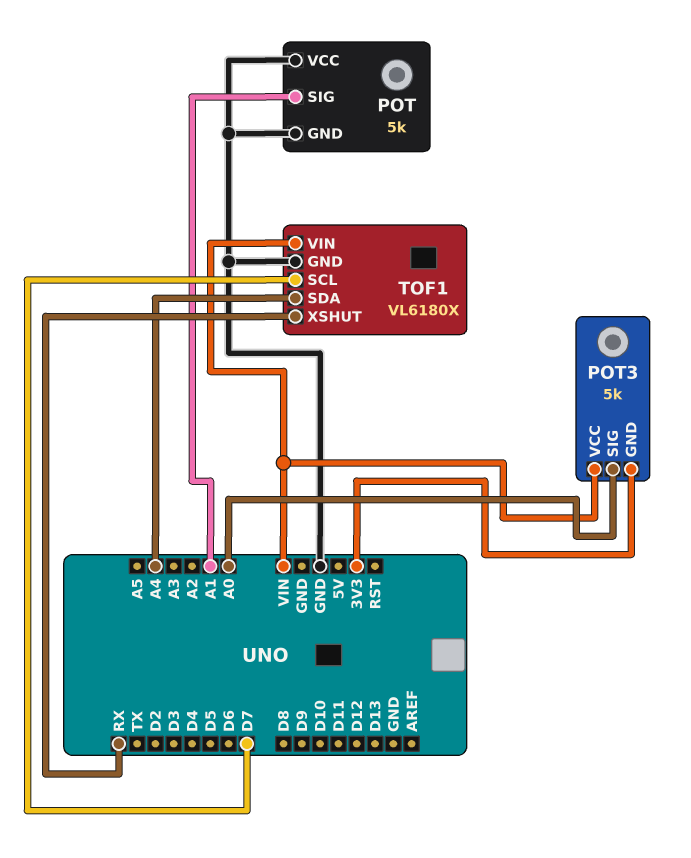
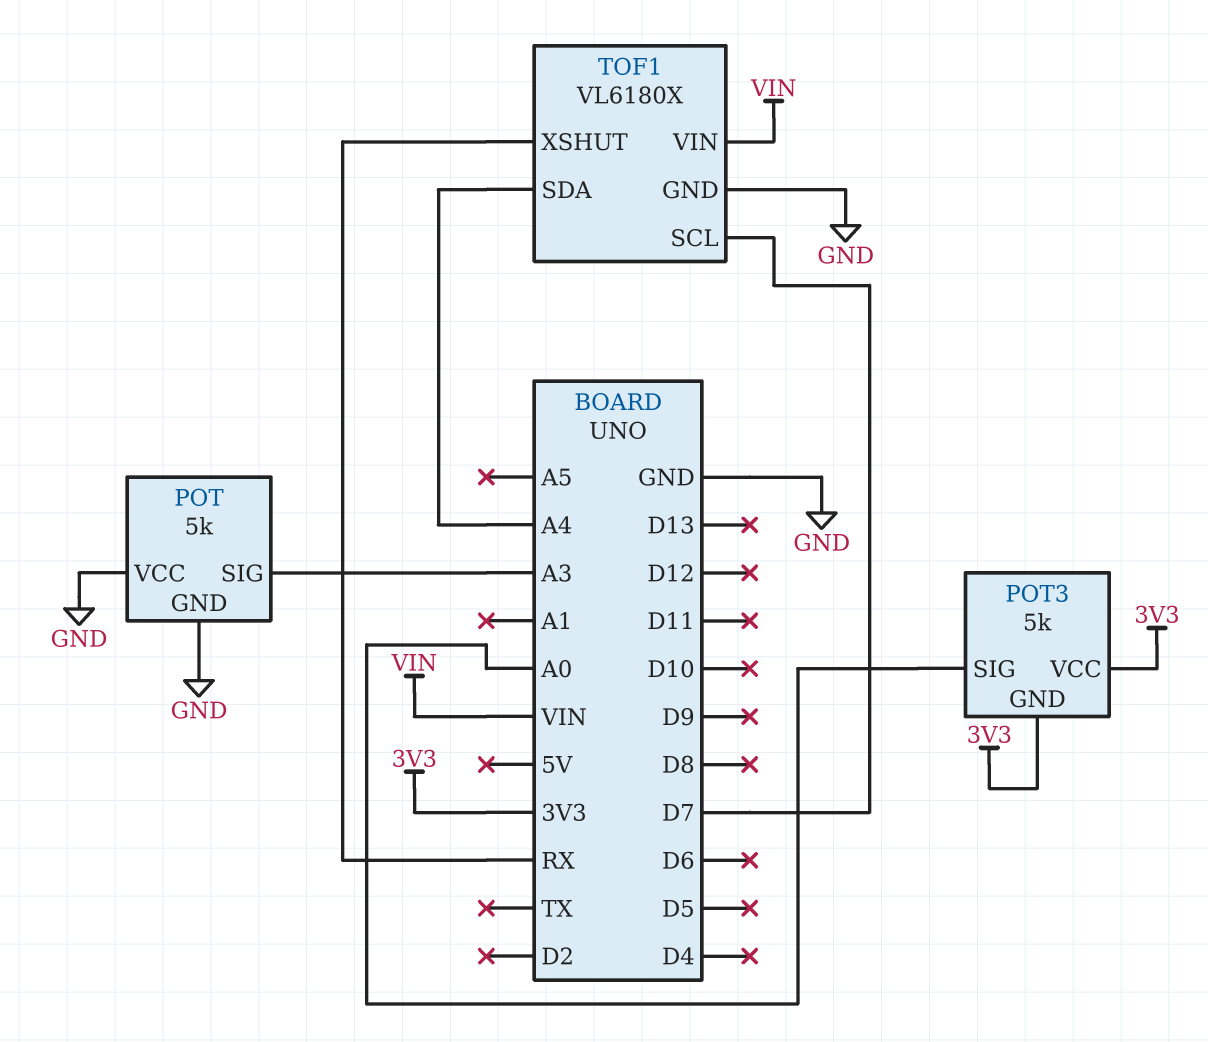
POT pin SIG: A1 -> A3
POT3 pin VCC: VIN -> 3V3

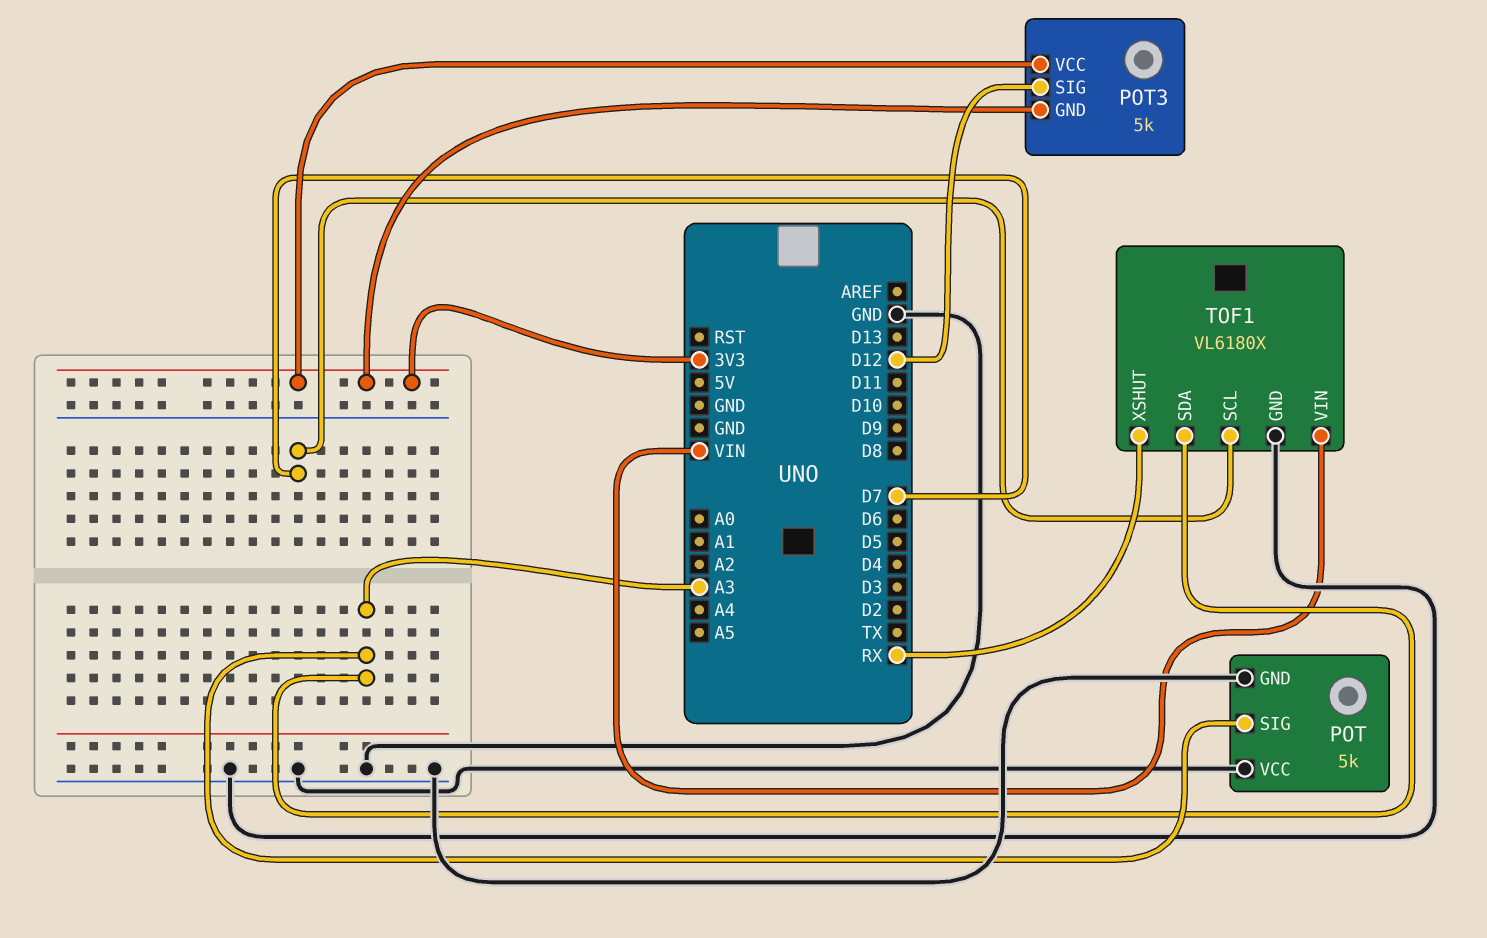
POT3 pin SIG: A0 -> D12
TOF1 pin SDA: A4 -> A3

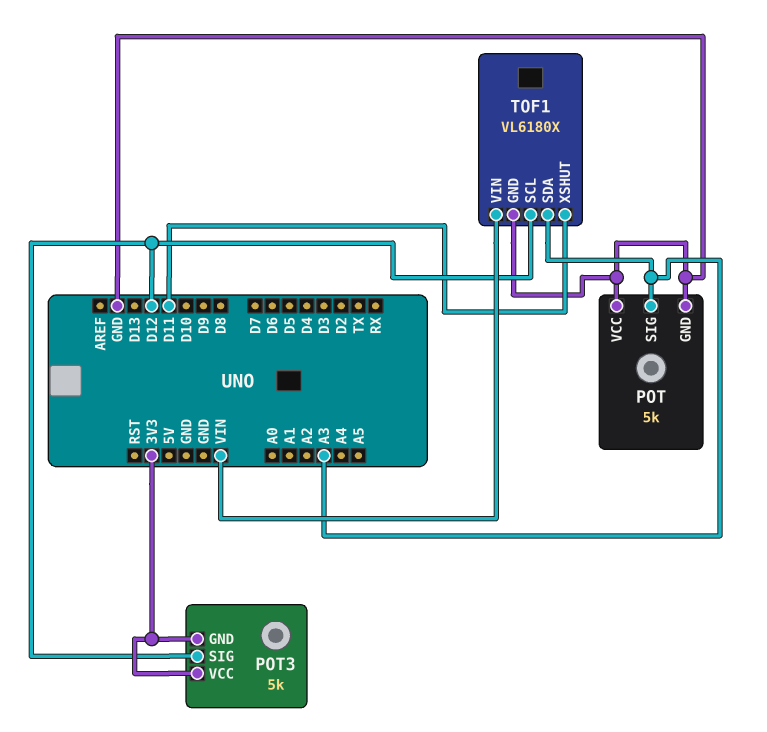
TOF1 pin SCL: D7 -> D12
TOF1 pin XSHUT: RX -> D11

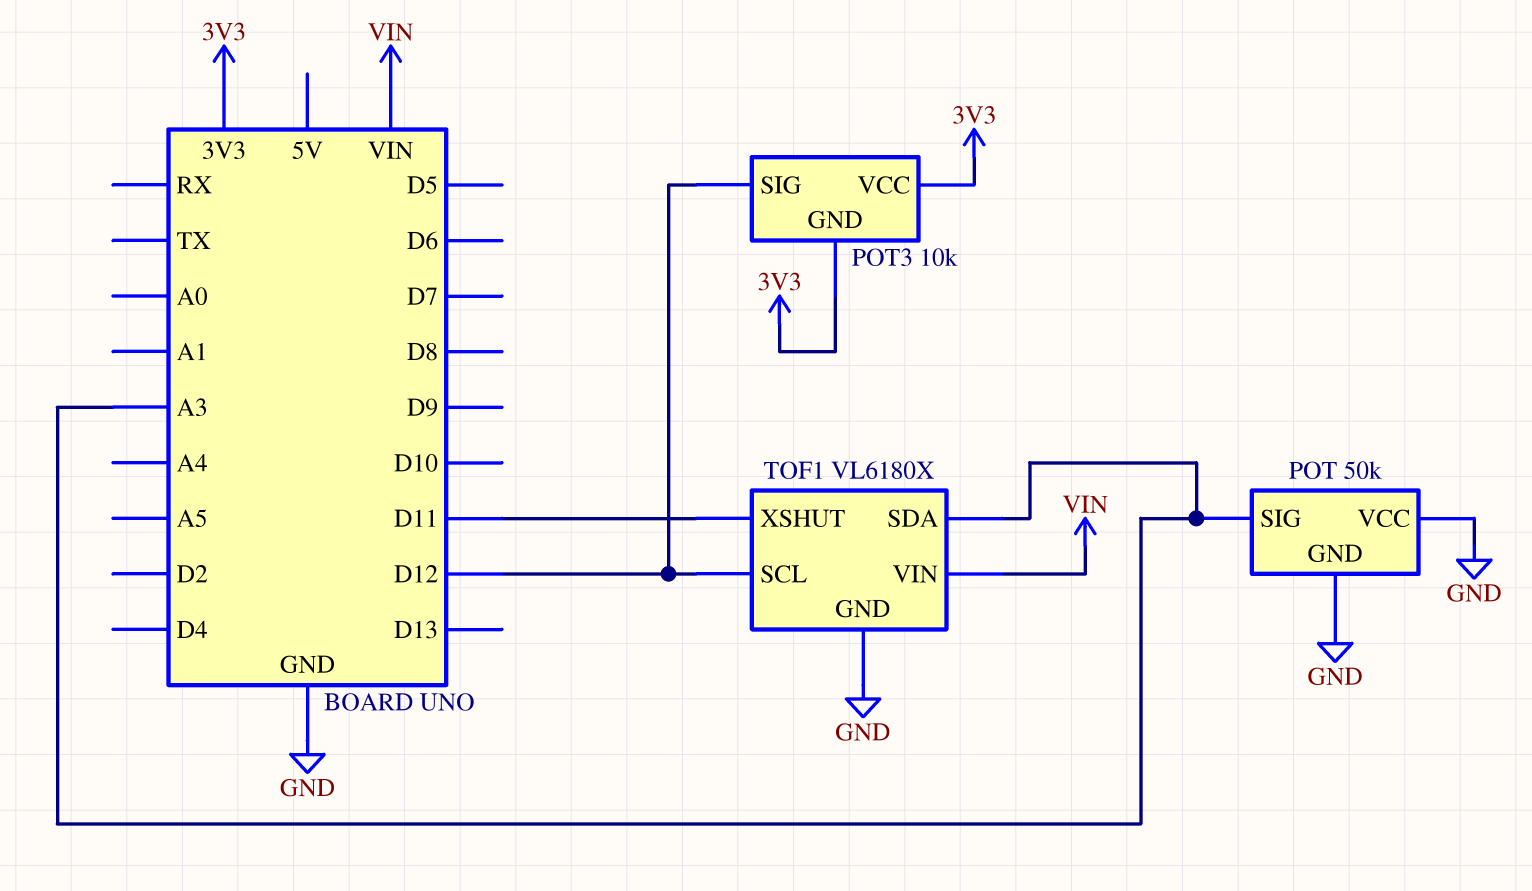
POT: 5k -> 50k
POT3: 5k -> 10k

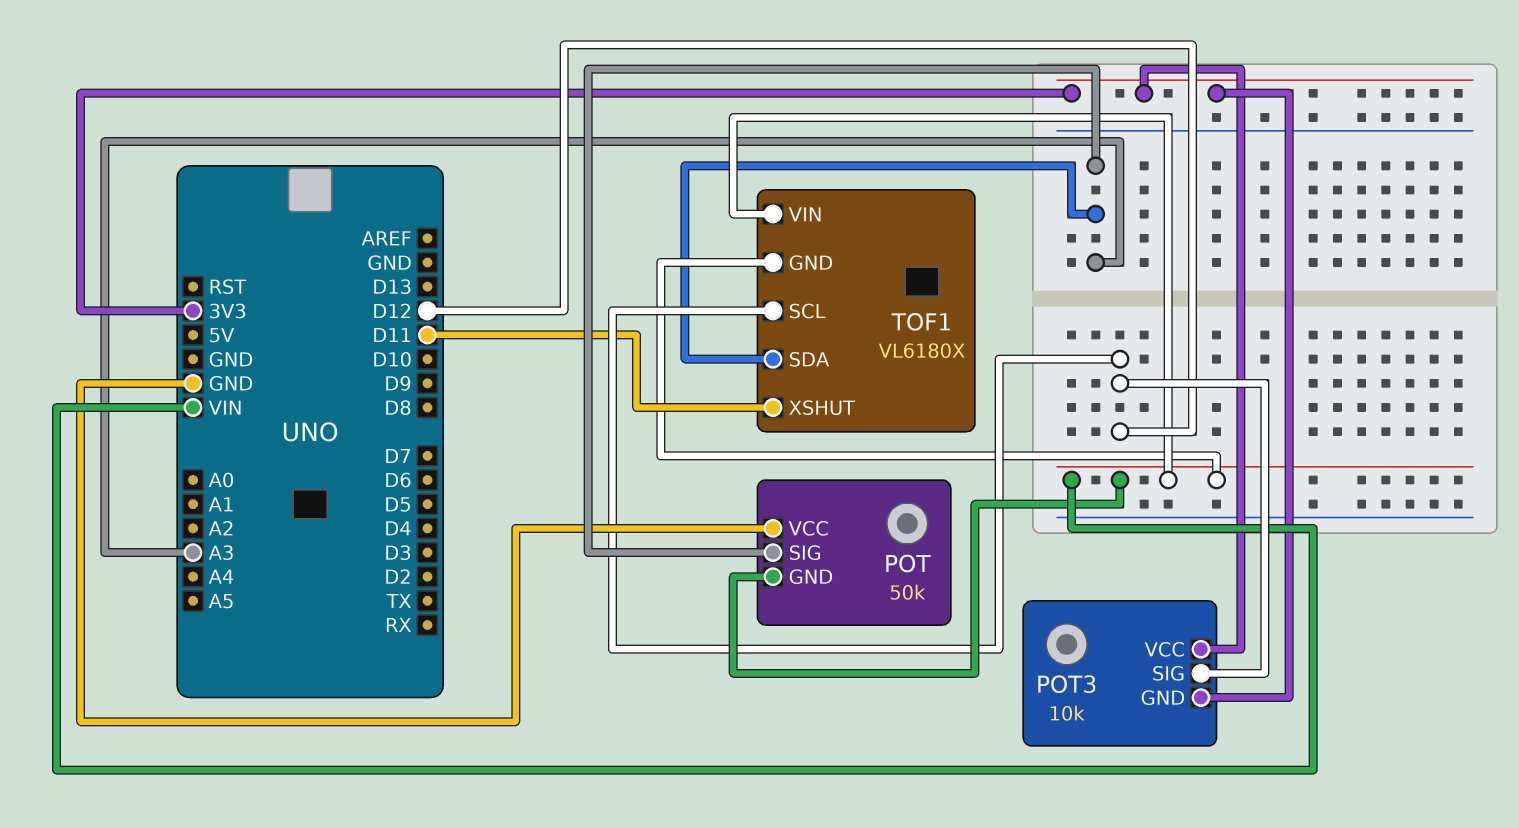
POT pin GND: GND -> VIN
TOF1 pin GND: GND -> VIN

